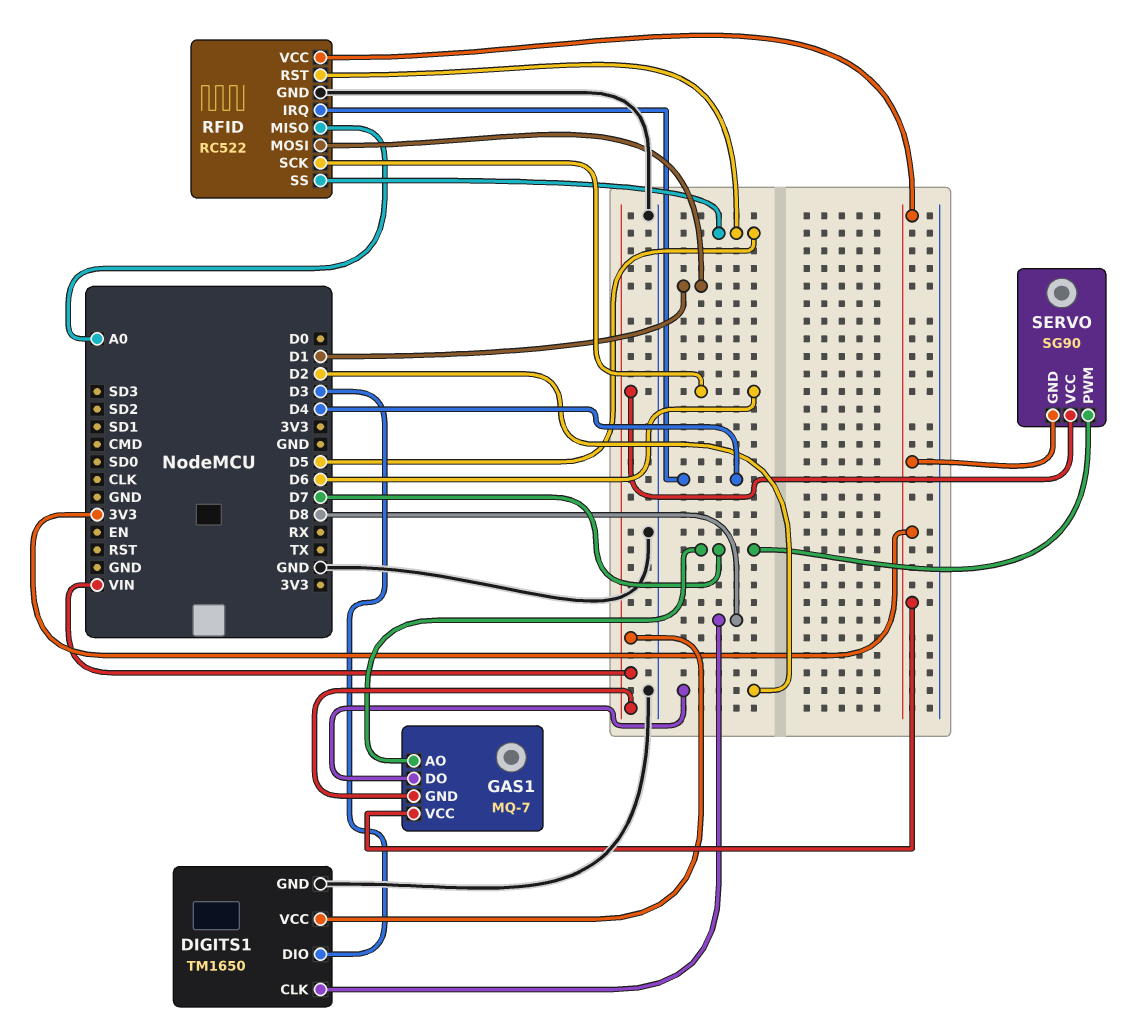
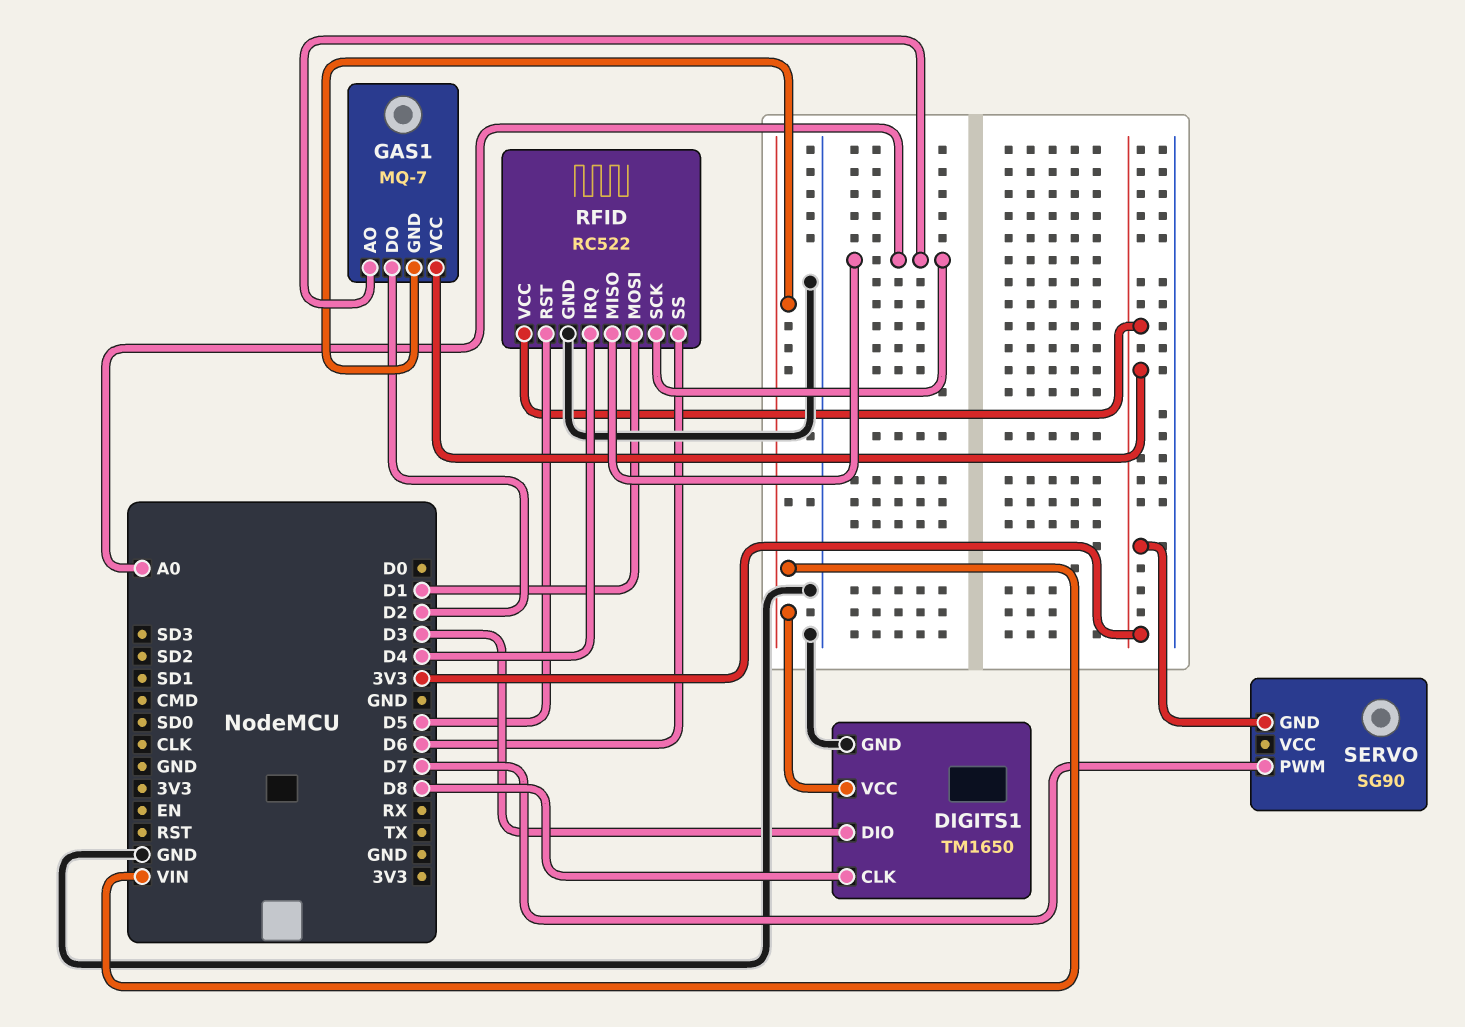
GAS1 pin AO: D7 -> A0
RFID pin SCK: D6 -> A0
RFID pin SS: D5 -> D6
SERVO pin VCC: VIN -> none

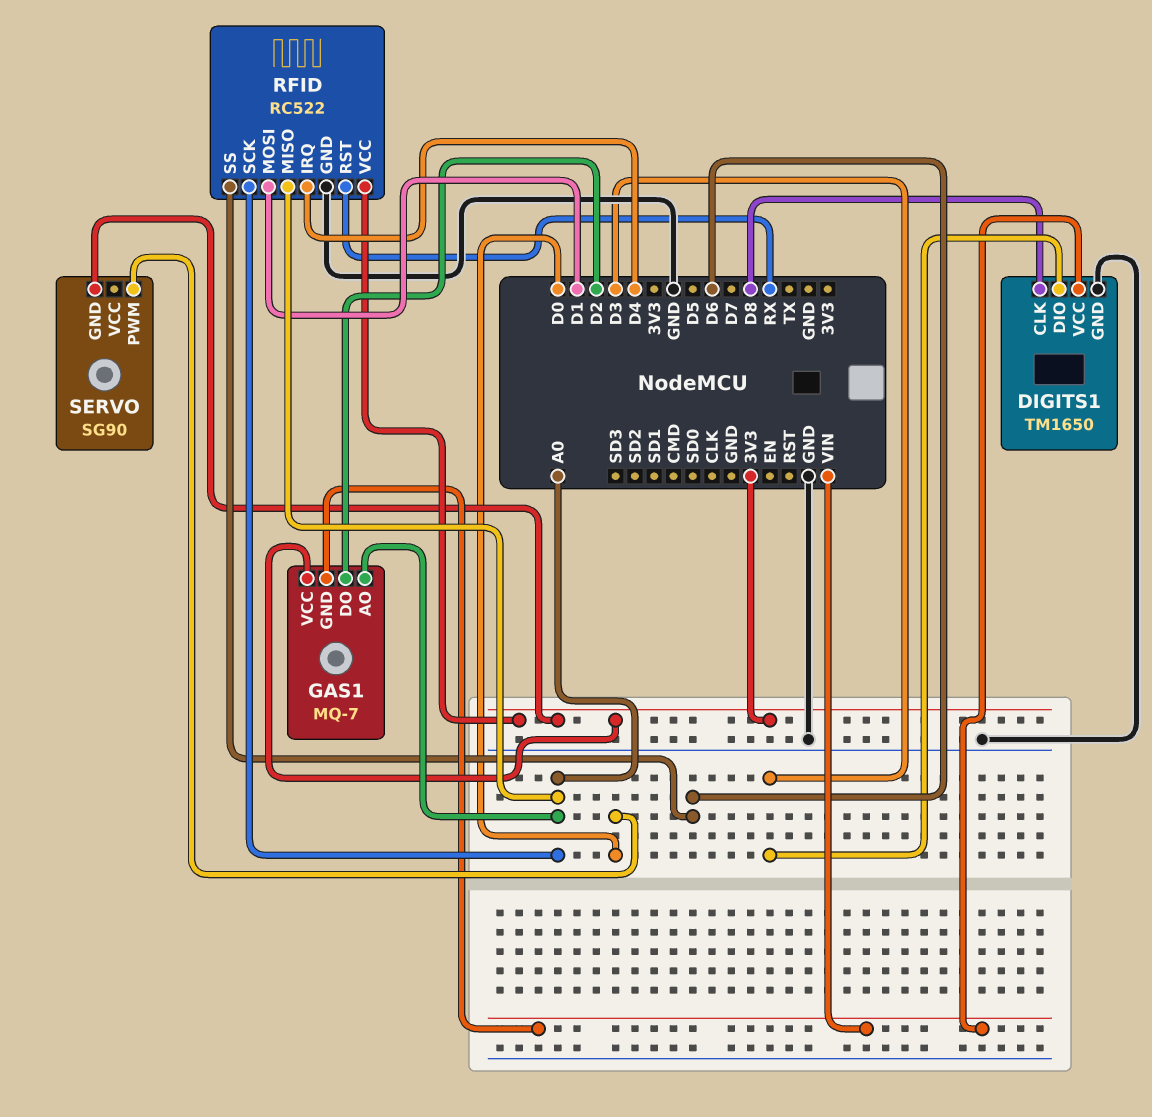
RFID pin RST: D5 -> RX
SERVO pin PWM: D7 -> D0

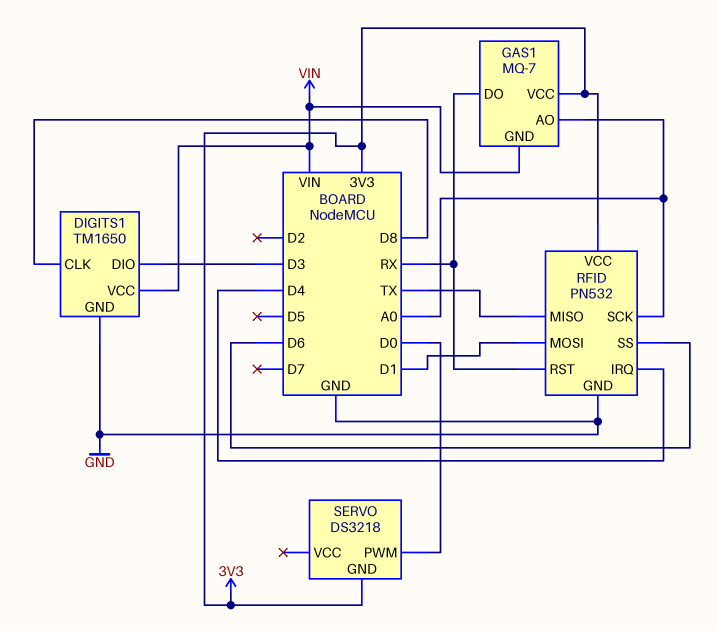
GAS1 pin DO: D2 -> RX
RFID: RC522 -> PN532
RFID pin MISO: A0 -> TX
SERVO: SG90 -> DS3218

